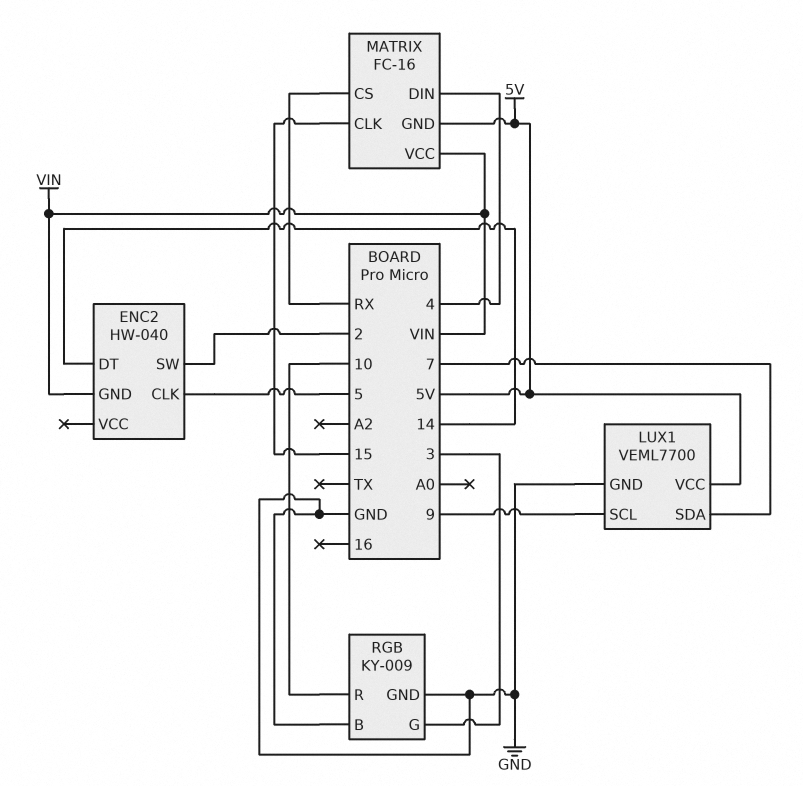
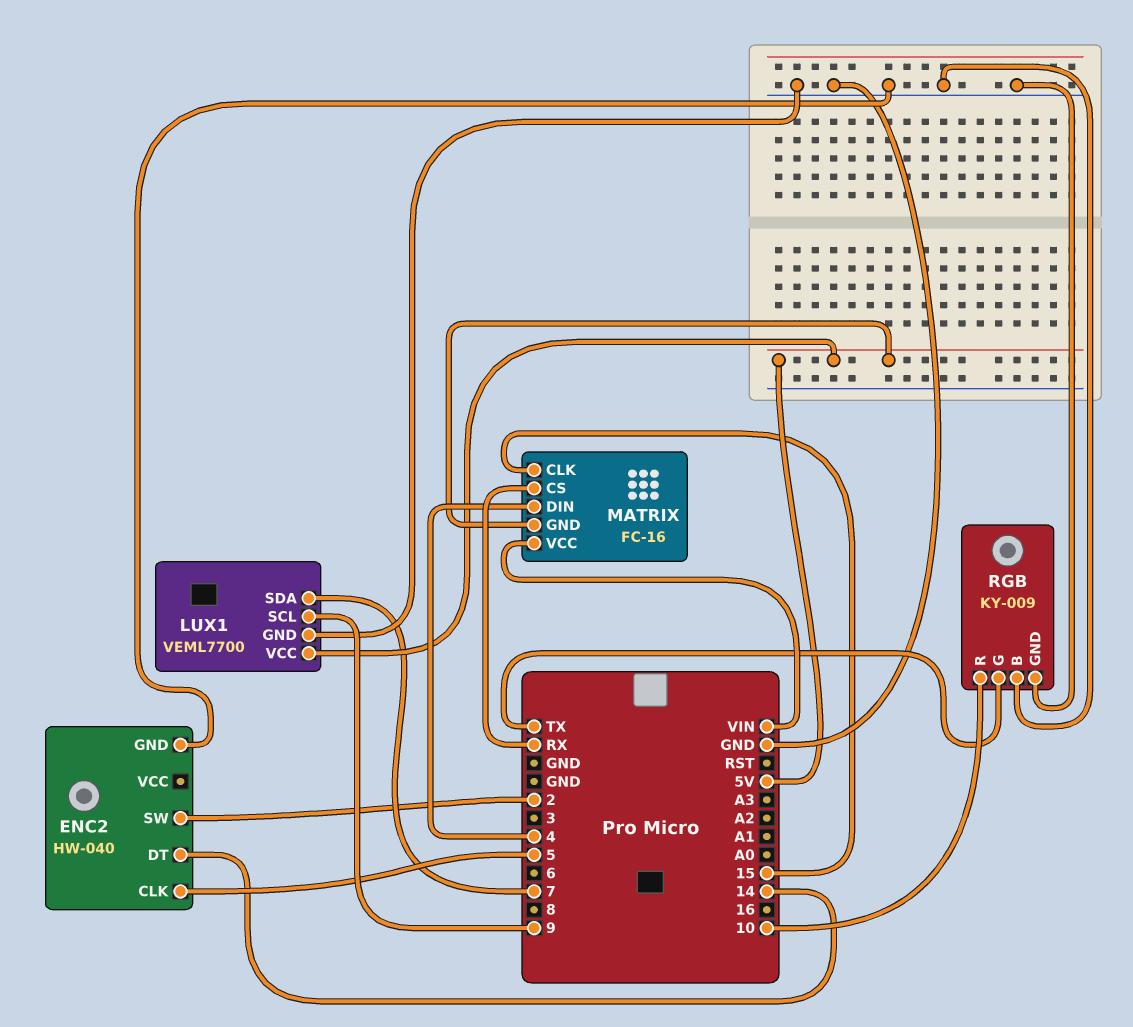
ENC2 pin GND: VIN -> GND
RGB pin G: 3 -> TX

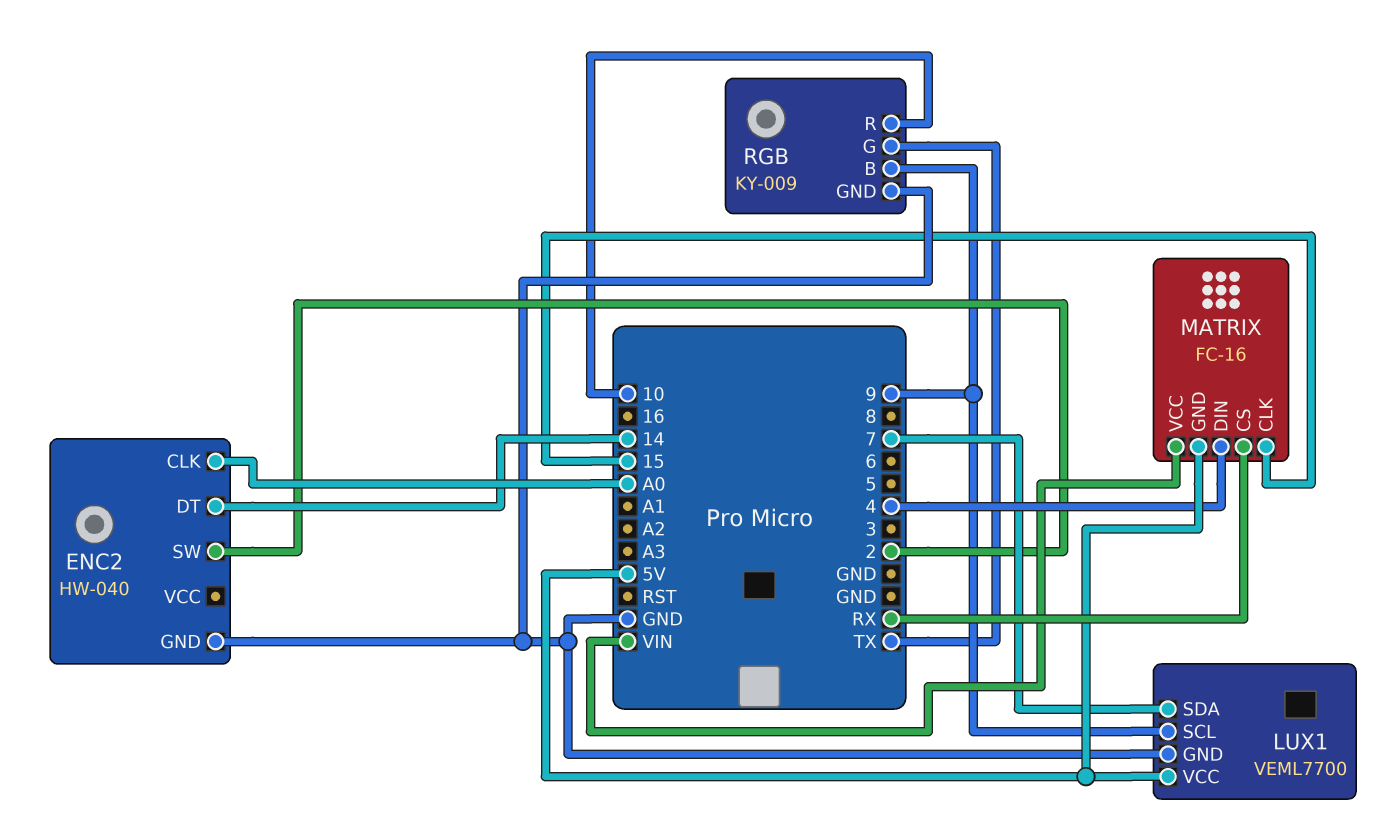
ENC2 pin CLK: 5 -> A0
RGB pin B: GND -> 9

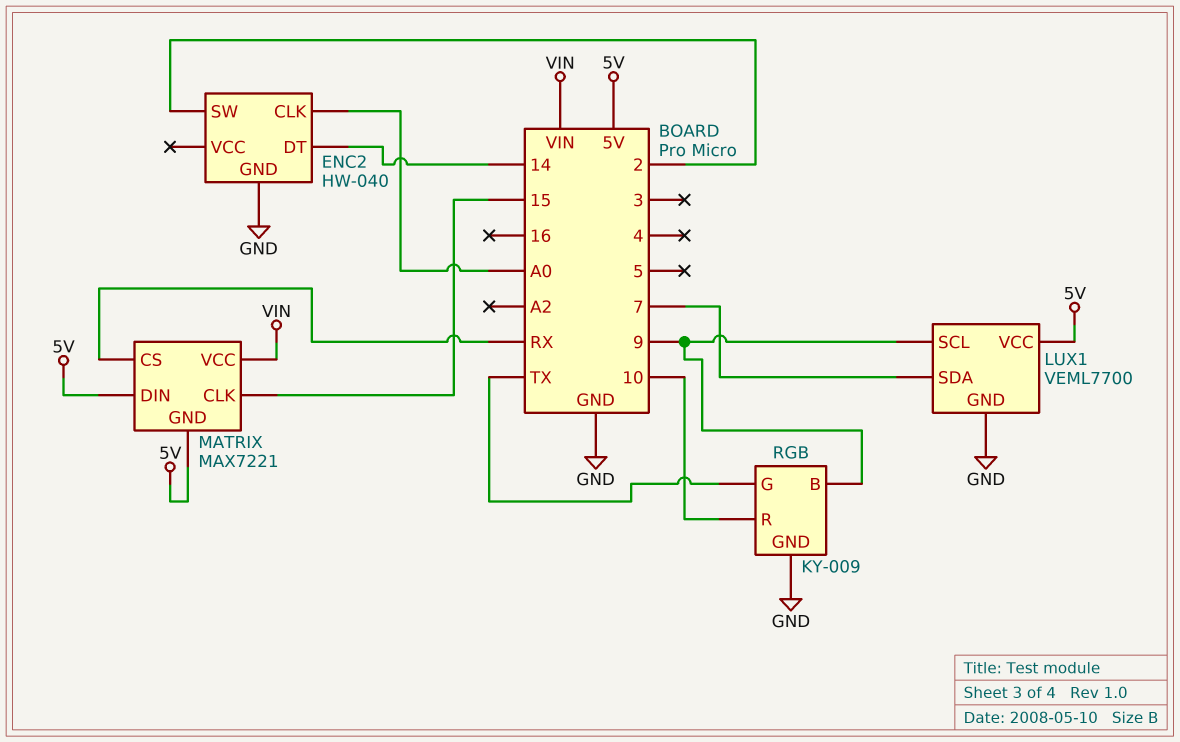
MATRIX: FC-16 -> MAX7221
MATRIX pin DIN: 4 -> 5V

